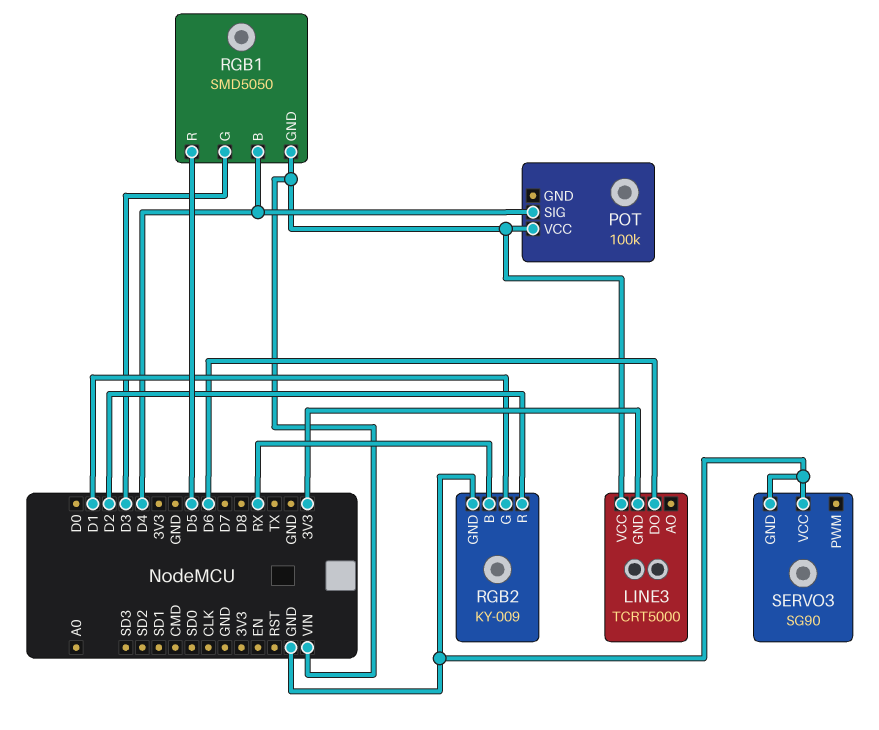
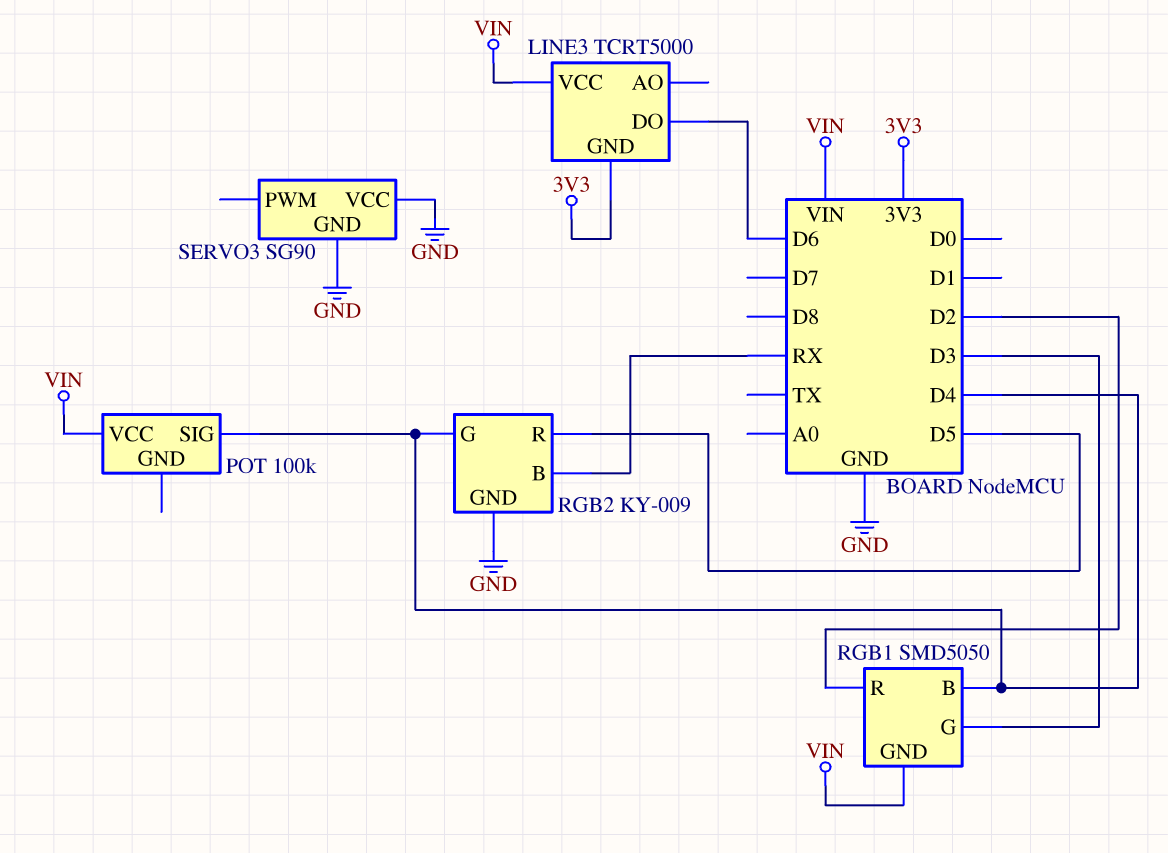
RGB1 pin R: D5 -> D2
RGB2 pin G: D1 -> D4
RGB2 pin R: D2 -> D5

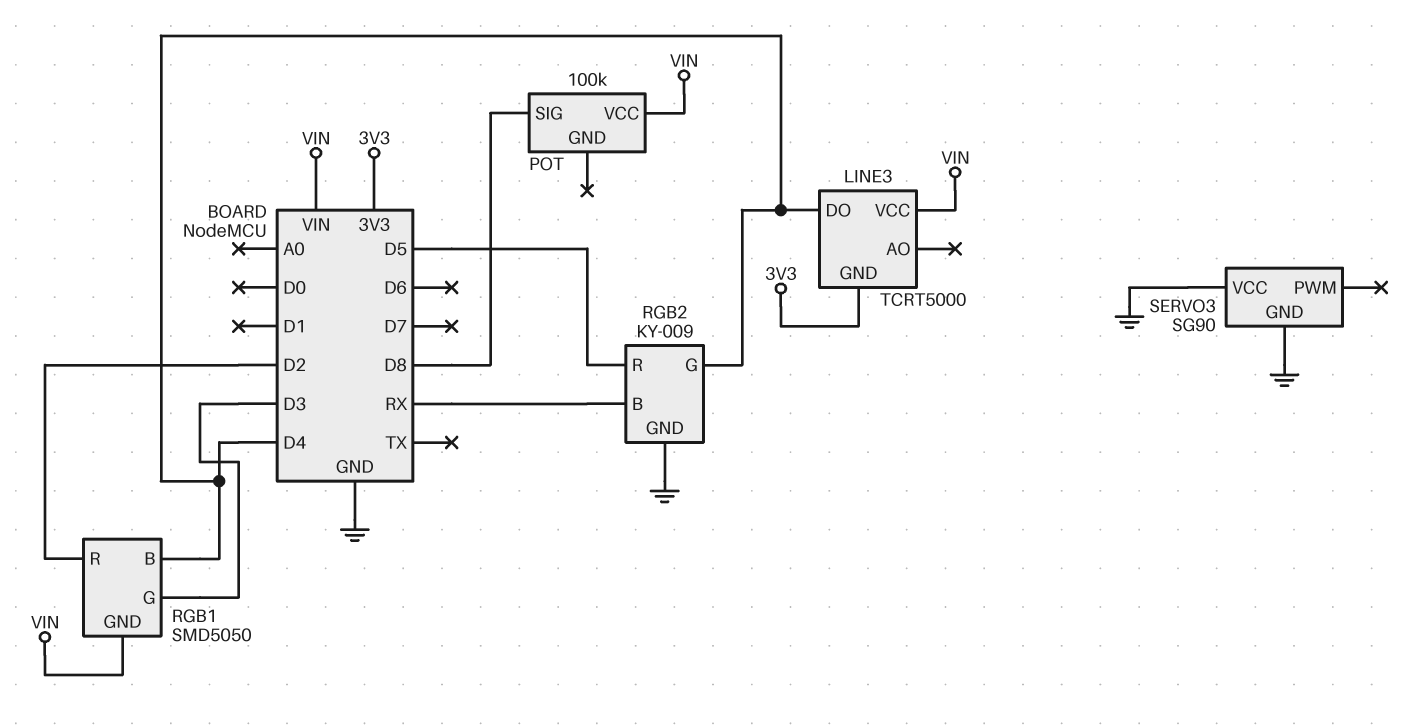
LINE3 pin DO: D6 -> D4
POT pin SIG: D4 -> D8

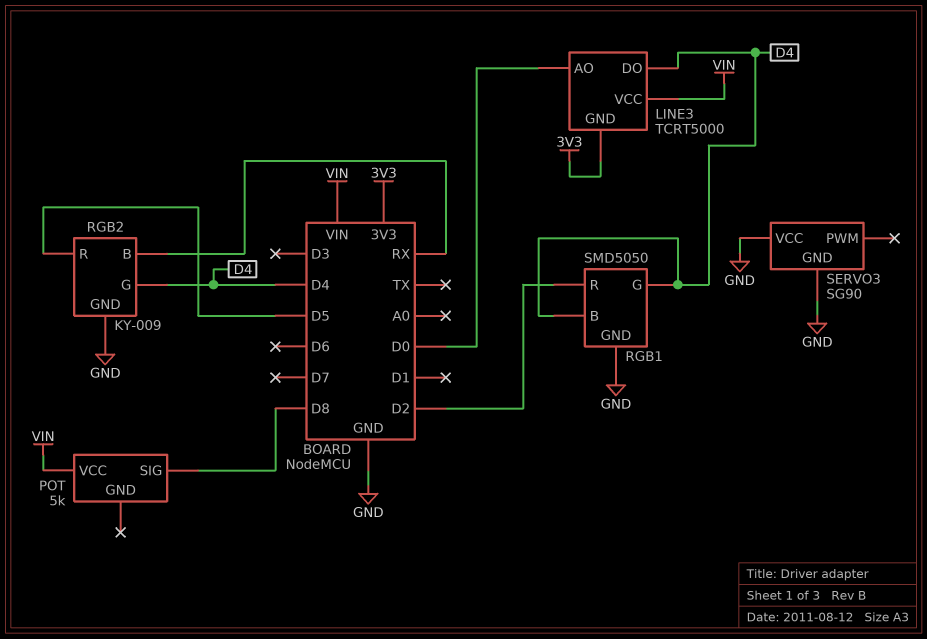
LINE3 pin AO: none -> D0
POT: 100k -> 5k
RGB1 pin G: D3 -> D4
RGB1 pin GND: VIN -> GND

